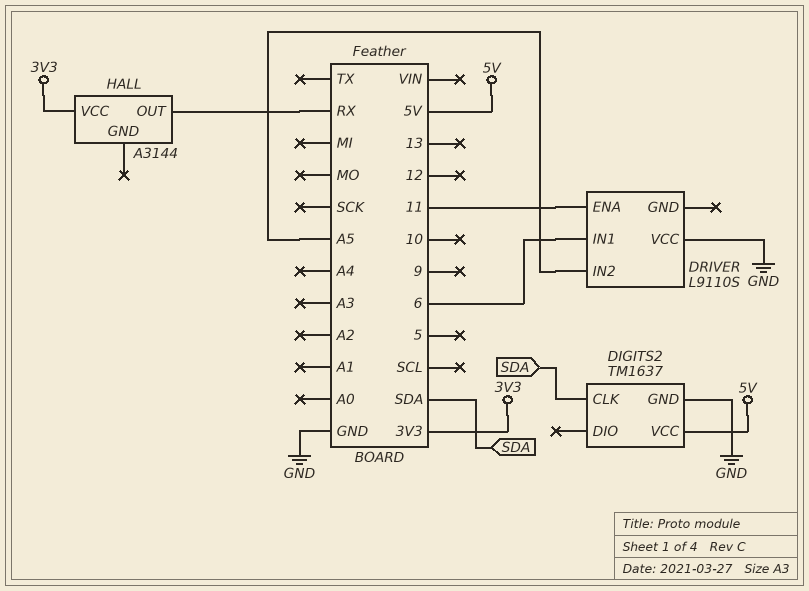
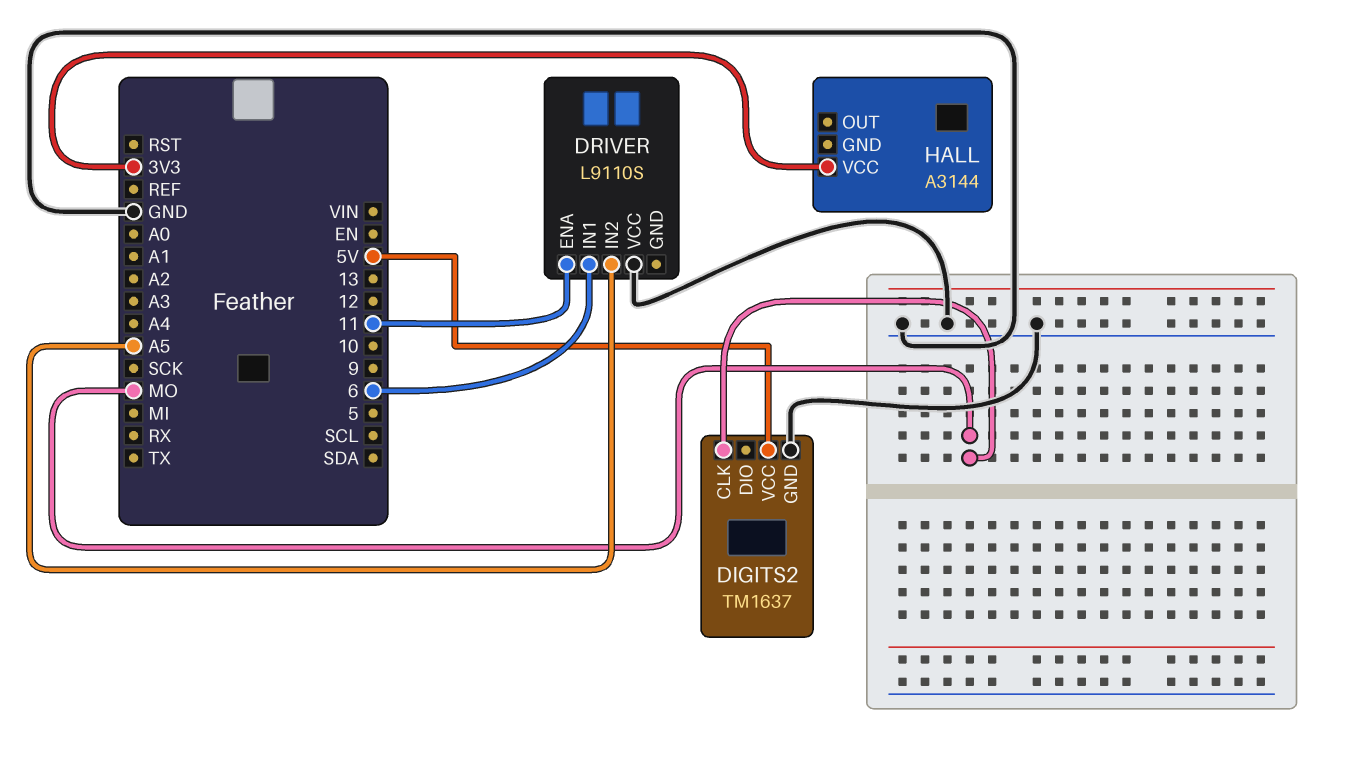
DIGITS2 pin CLK: SDA -> MO
HALL pin OUT: RX -> none

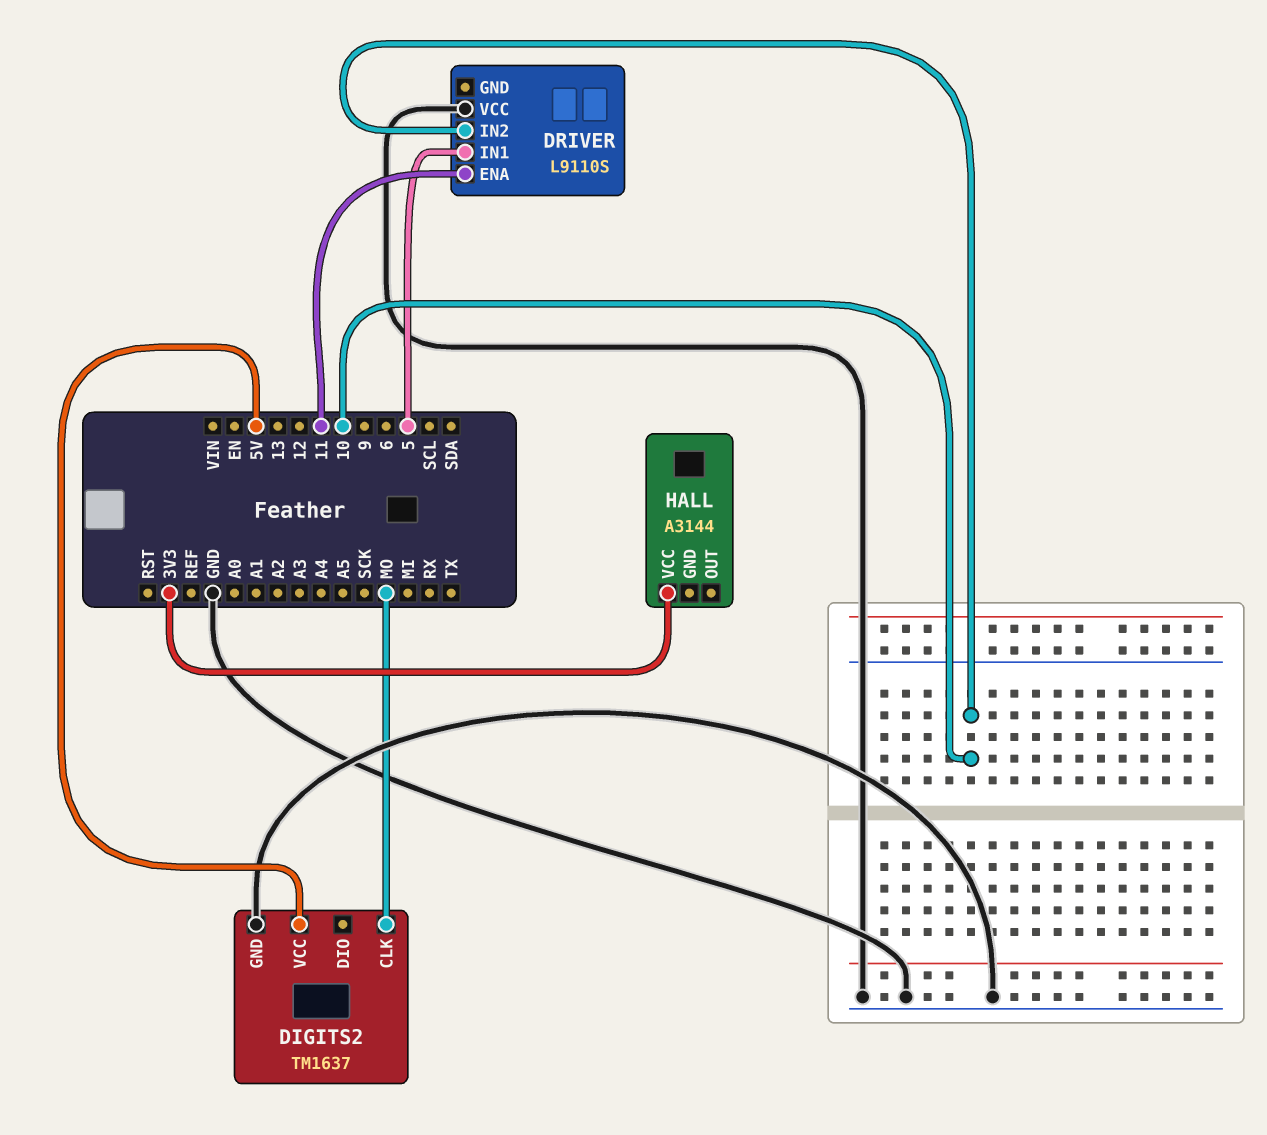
DRIVER pin IN1: 6 -> 5
DRIVER pin IN2: A5 -> 10

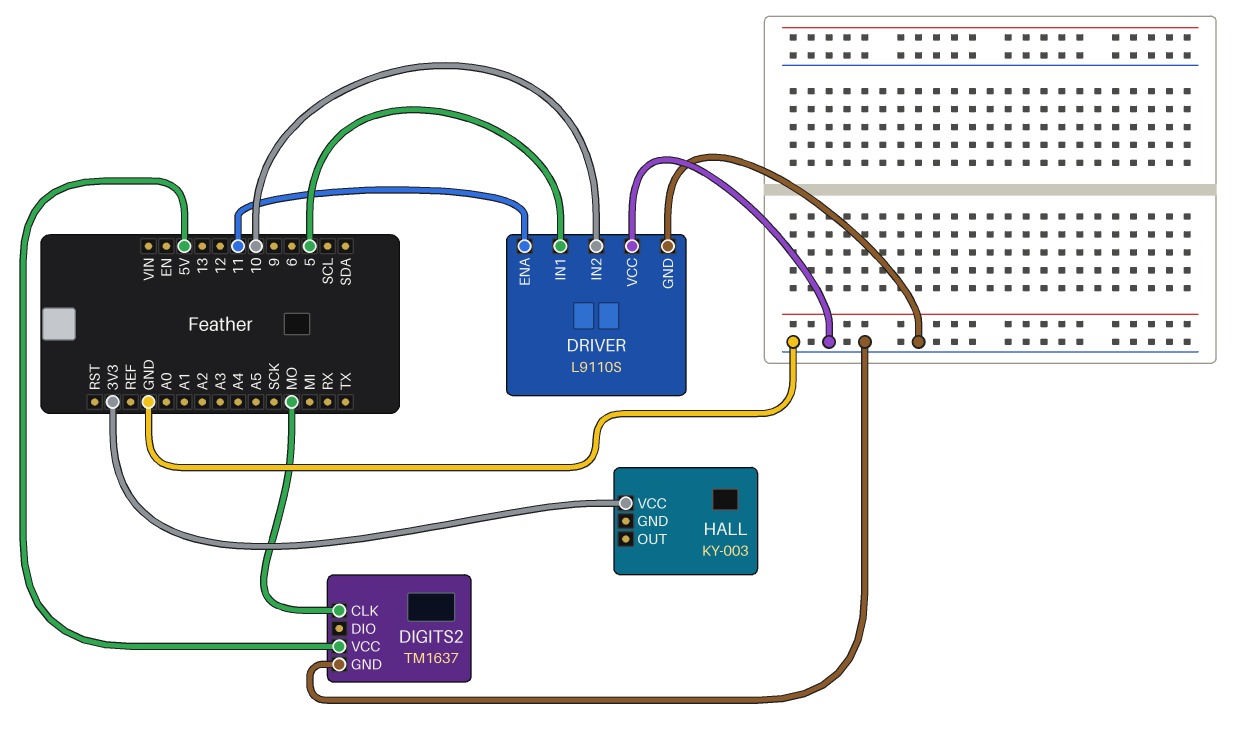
DRIVER pin GND: none -> GND
HALL: A3144 -> KY-003

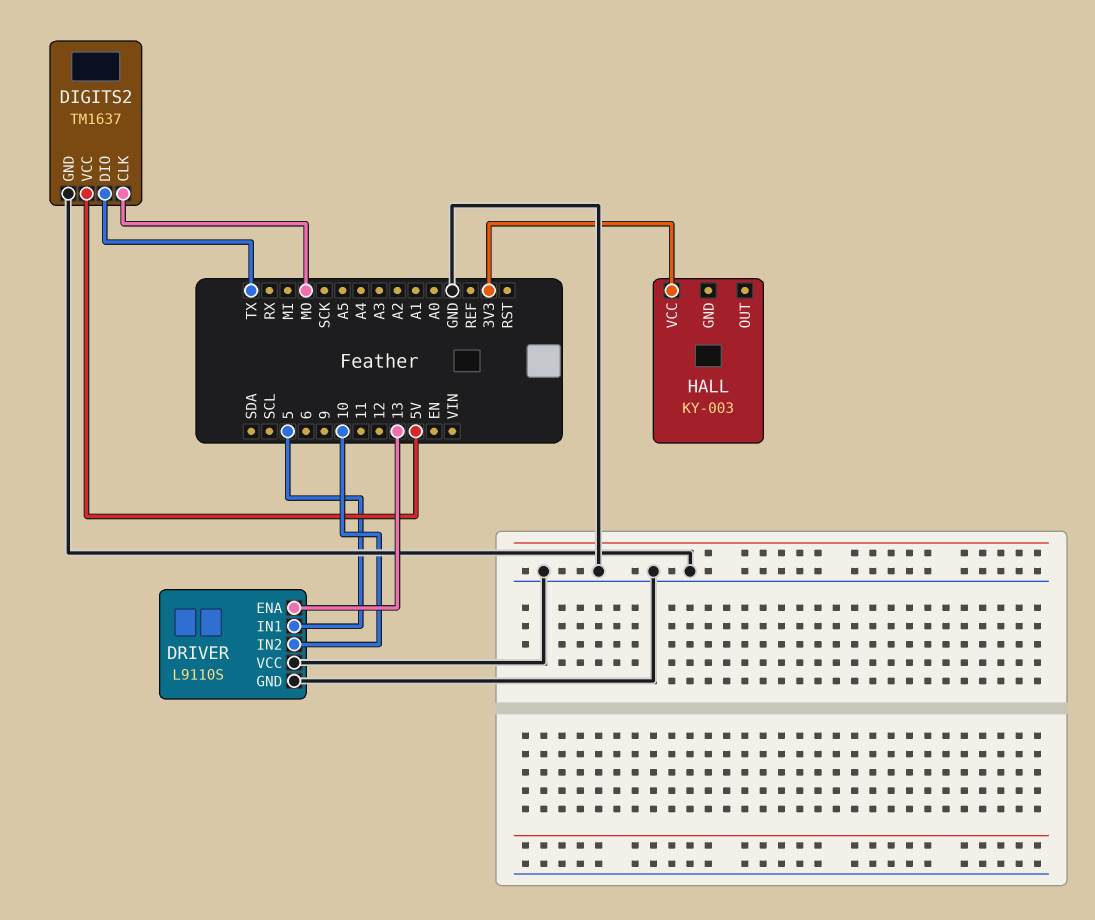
DIGITS2 pin DIO: none -> TX
DRIVER pin ENA: 11 -> 13

